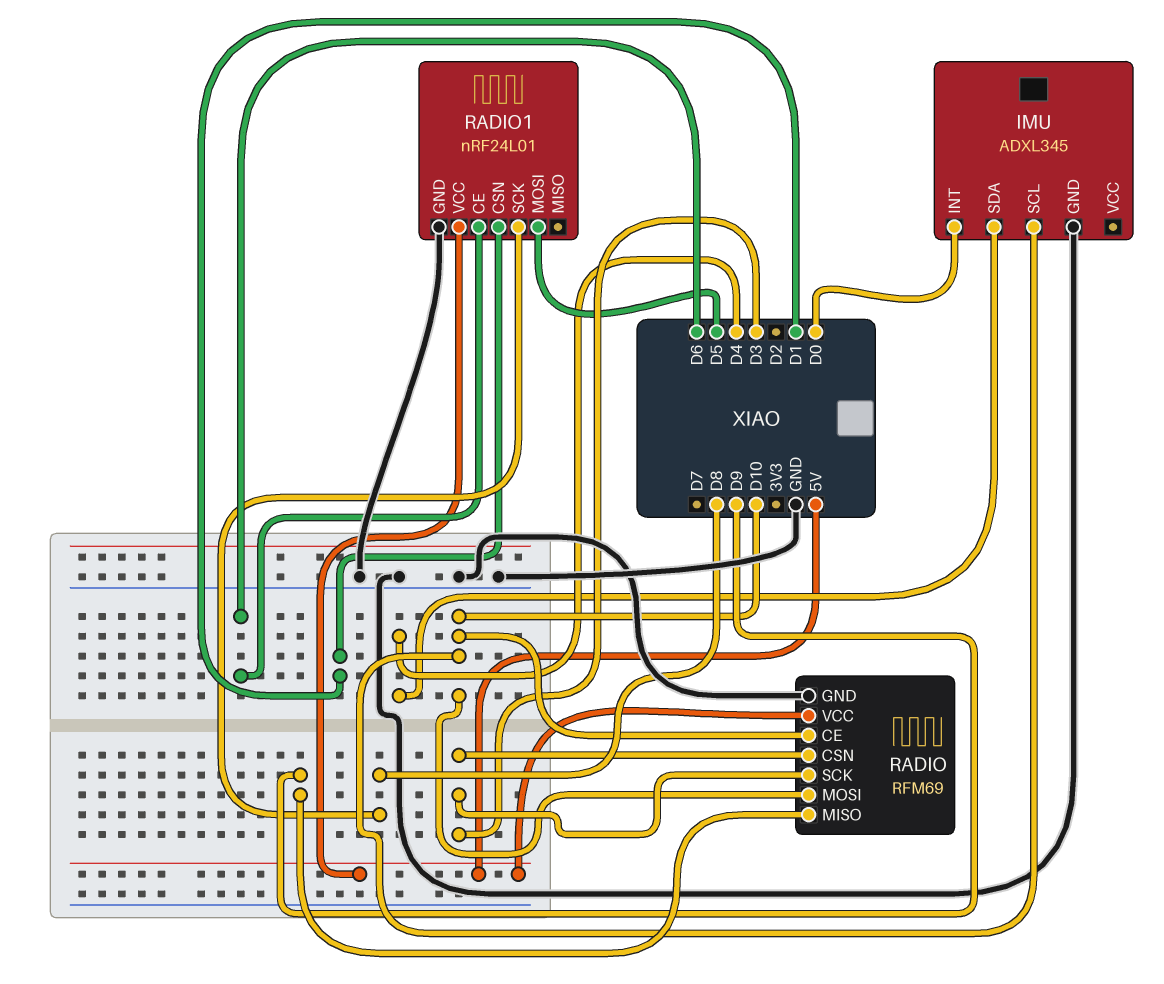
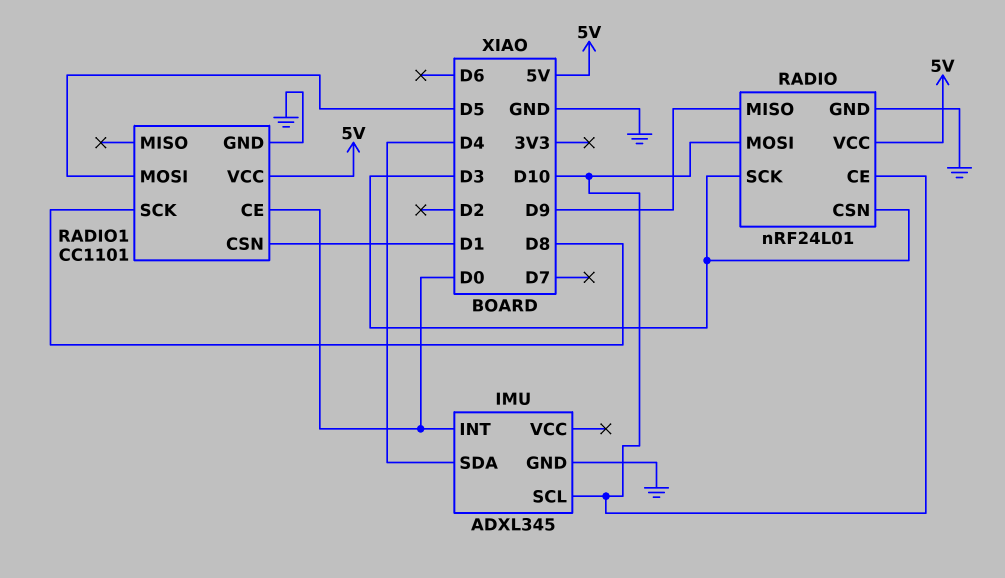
RADIO: RFM69 -> nRF24L01
RADIO1: nRF24L01 -> CC1101
RADIO1 pin CE: D6 -> D0

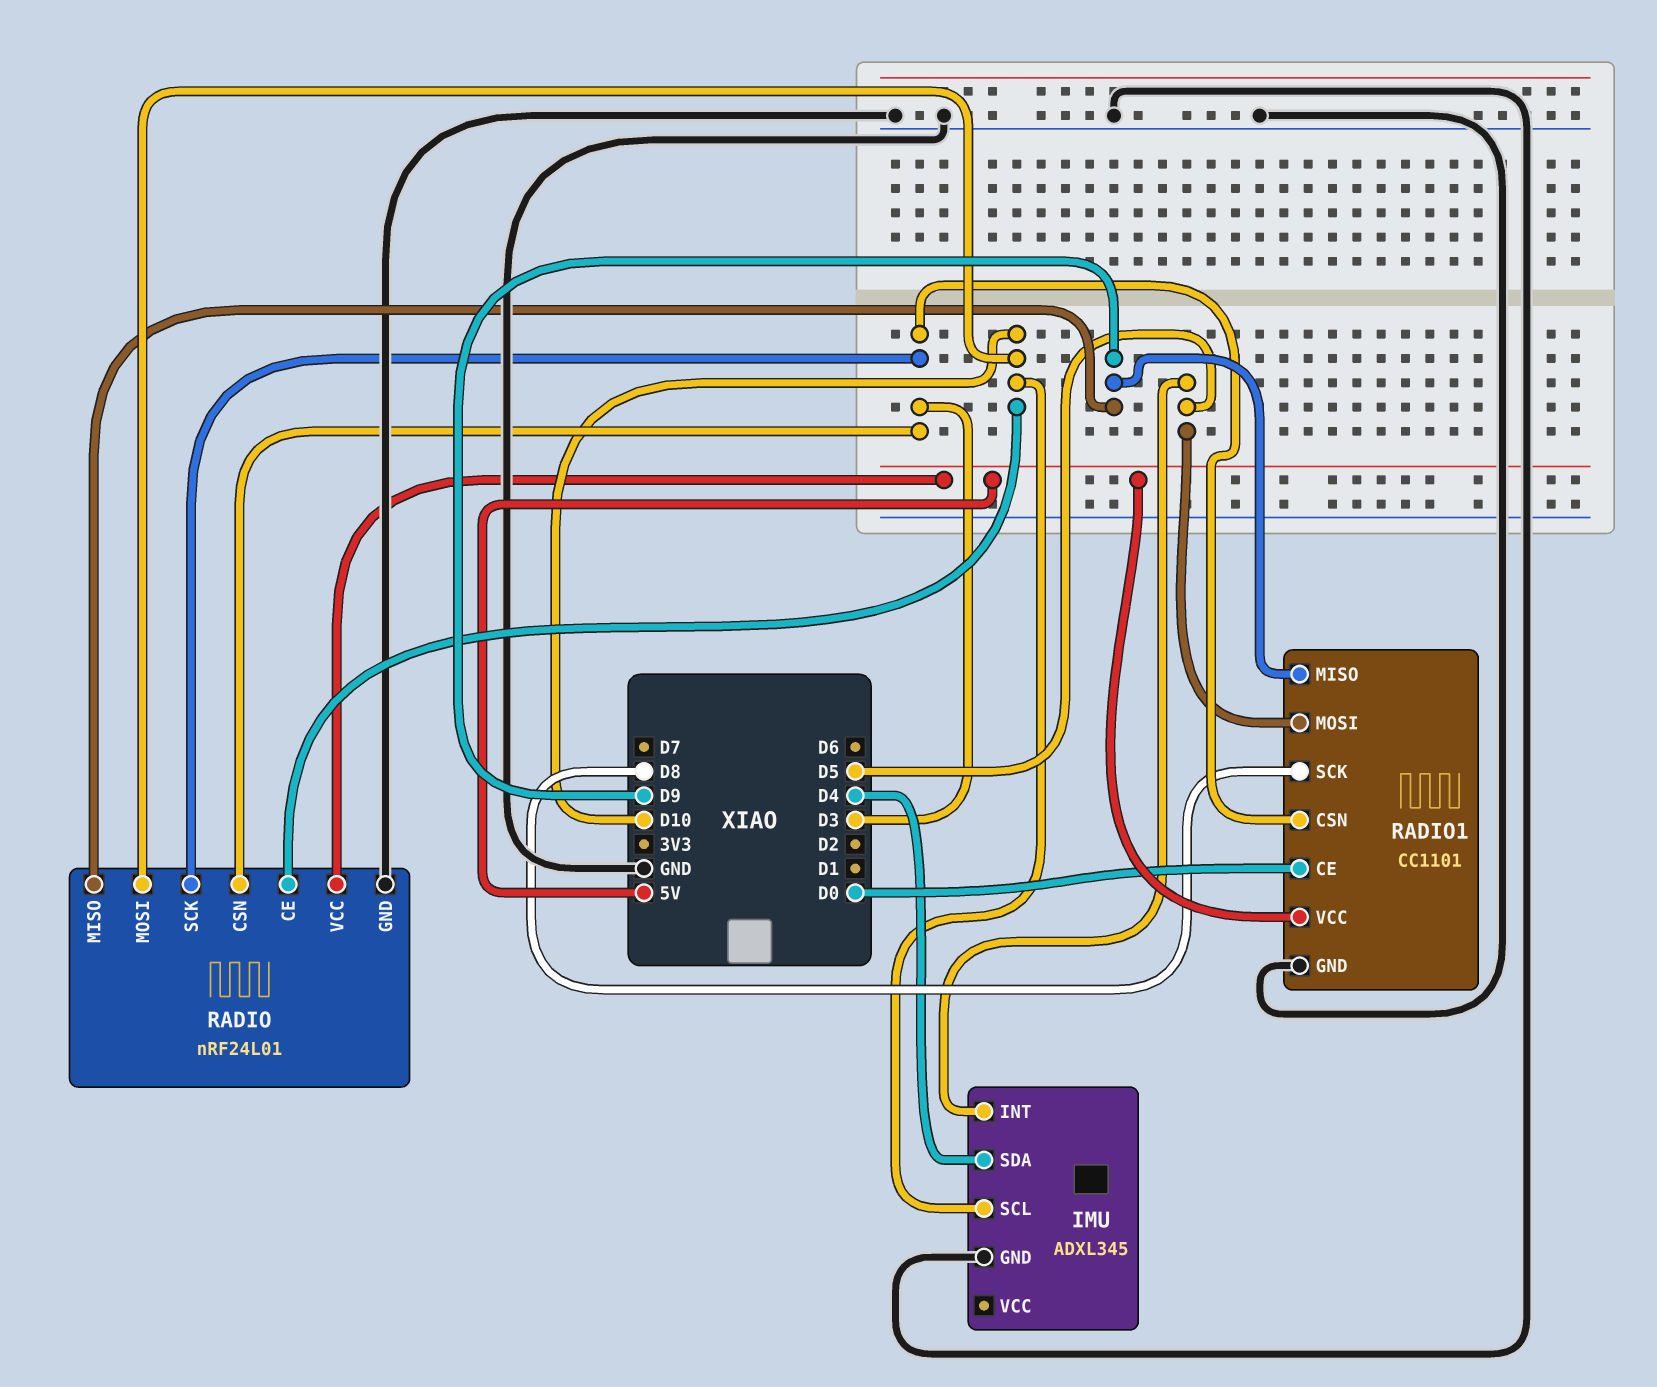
IMU pin INT: D0 -> D5
RADIO1 pin CSN: D1 -> D3
RADIO1 pin MISO: none -> D9

